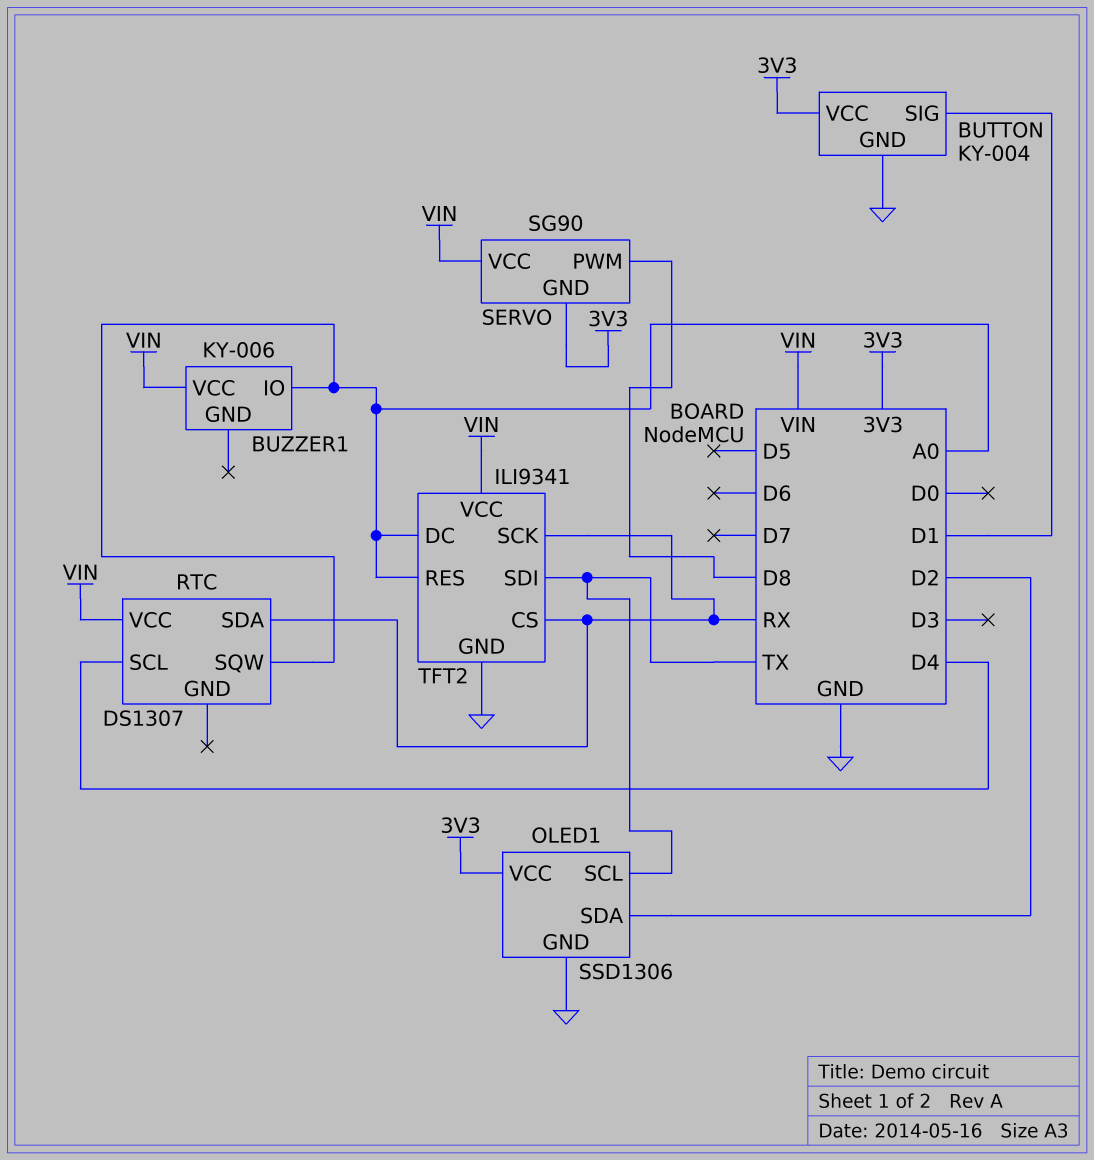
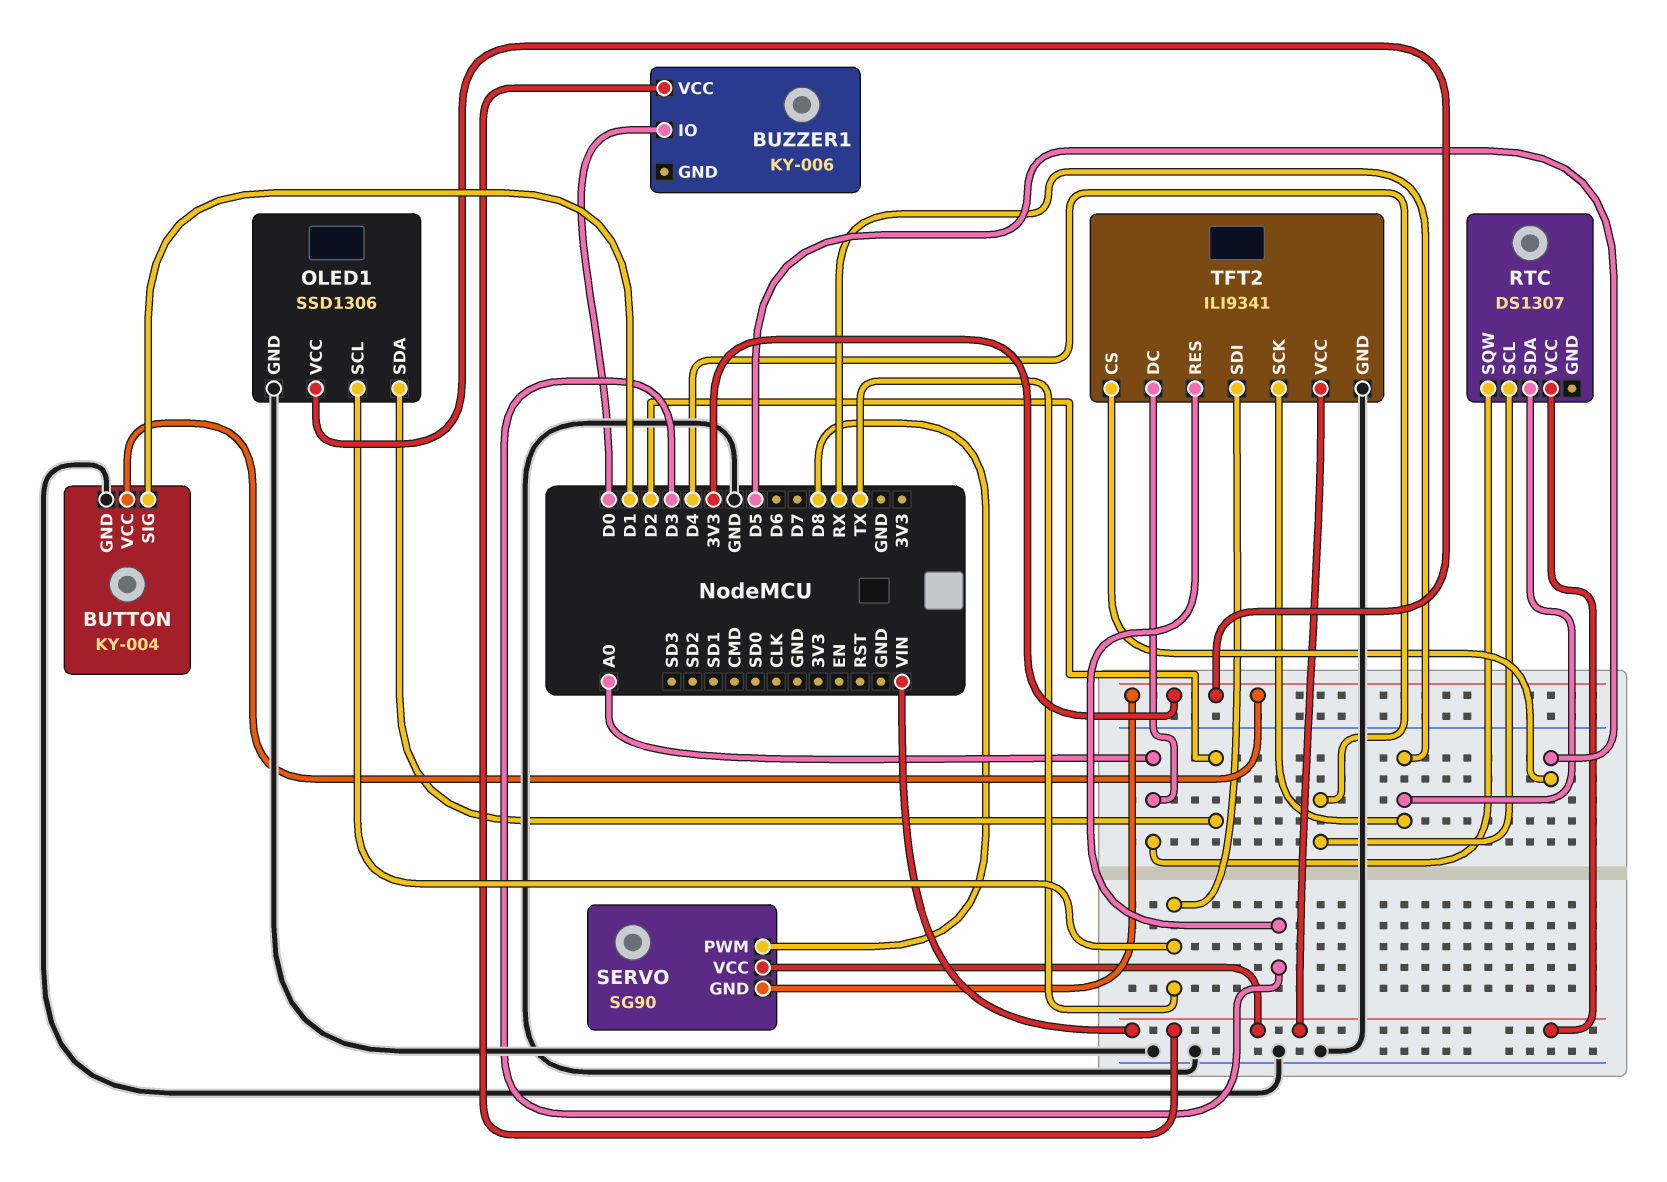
BUZZER1 pin IO: A0 -> D0
TFT2 pin CS: RX -> D5
TFT2 pin RES: A0 -> D3

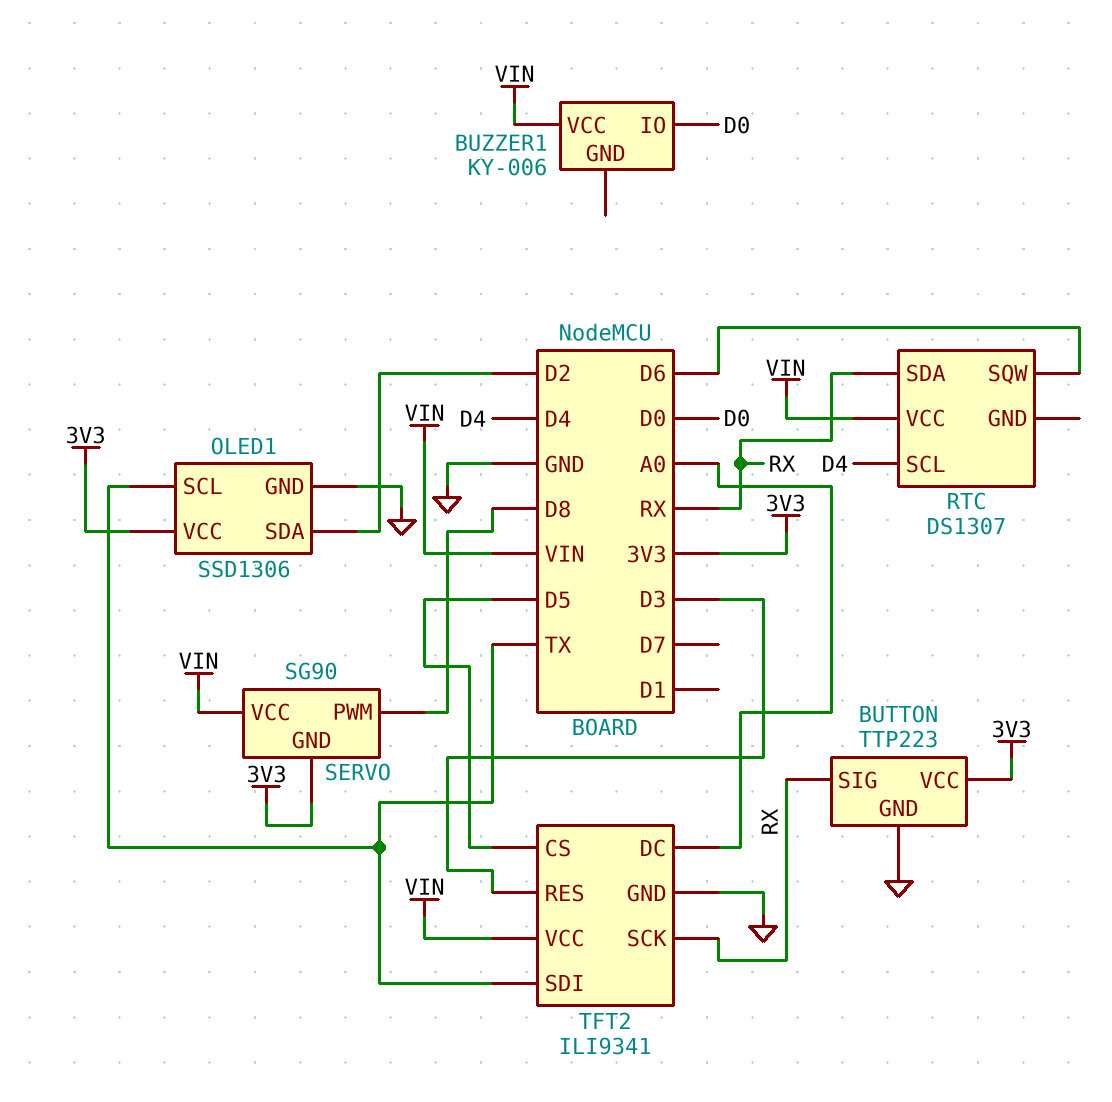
BUTTON: KY-004 -> TTP223
BUTTON pin SIG: D1 -> RX
RTC pin SQW: A0 -> D6

